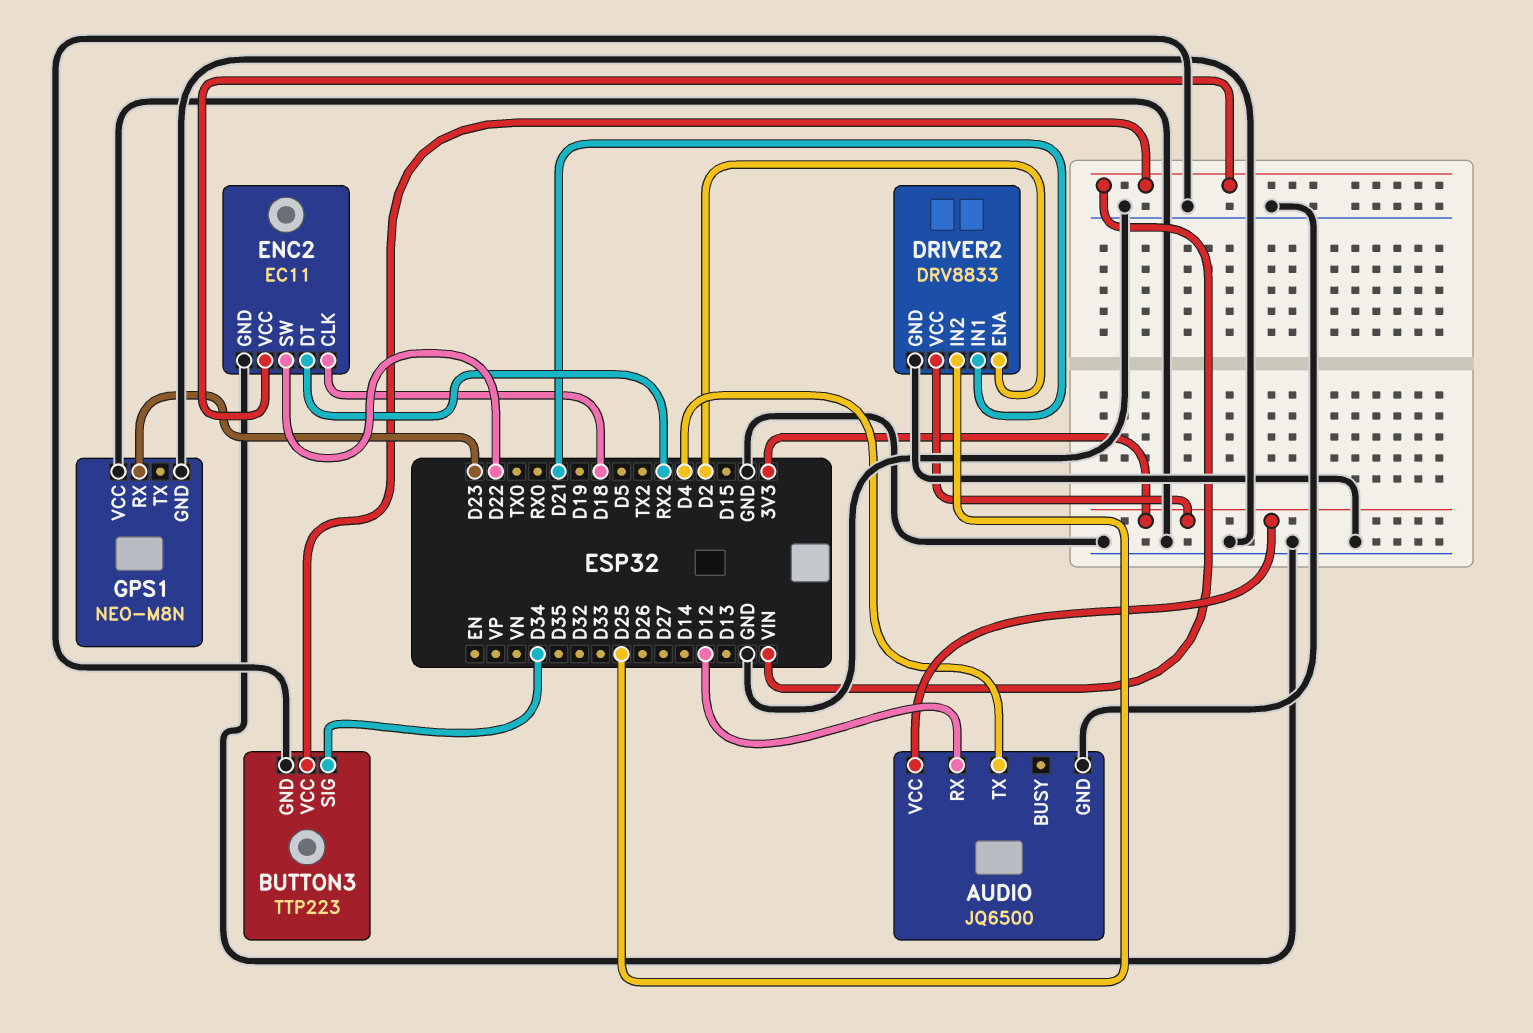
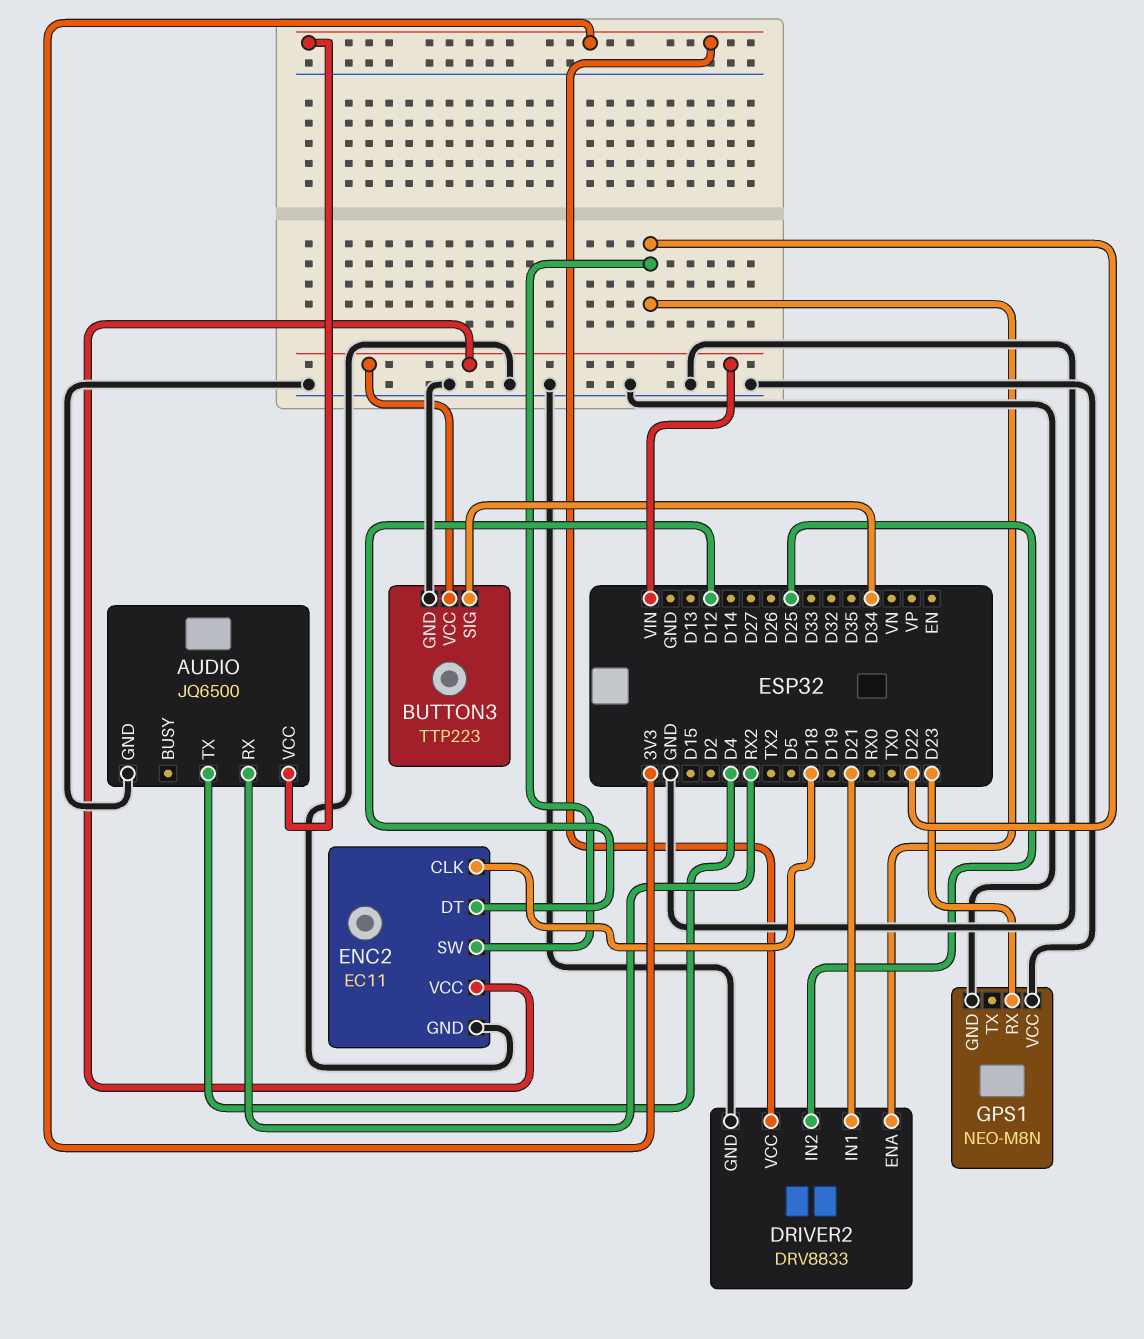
AUDIO pin RX: D12 -> RX2
DRIVER2 pin ENA: D2 -> D22
ENC2 pin DT: RX2 -> D12

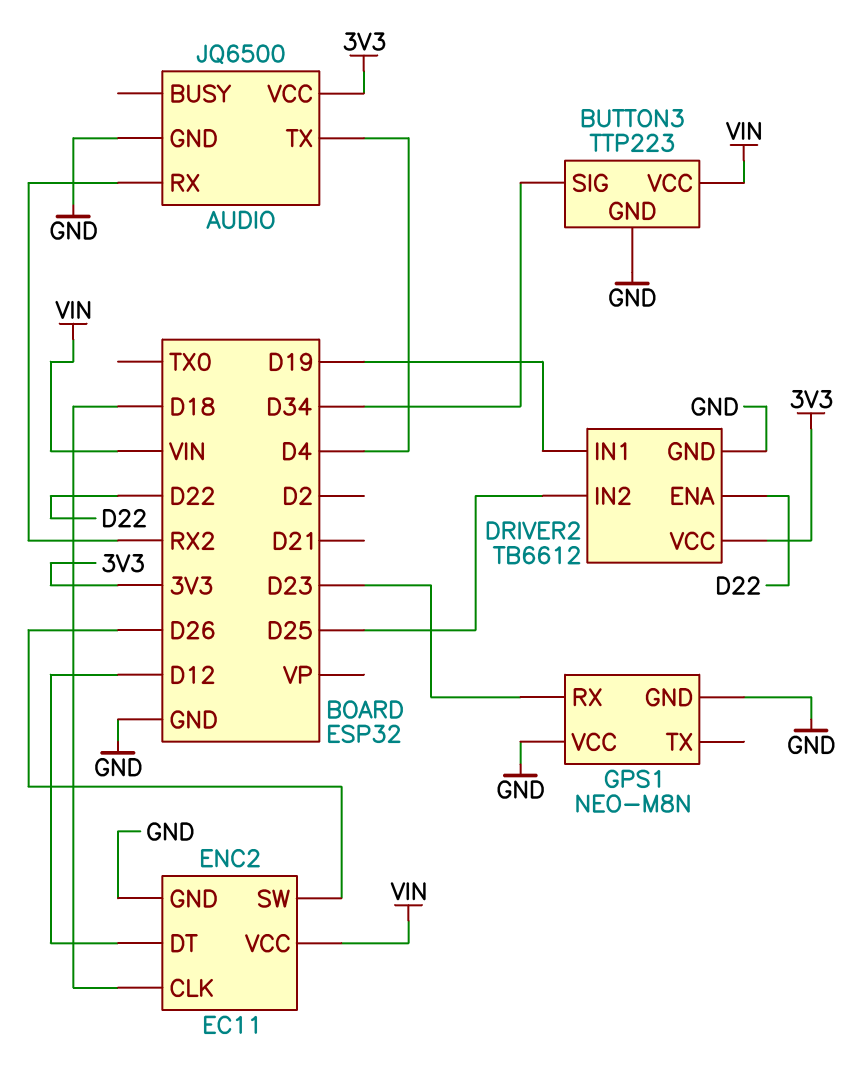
DRIVER2: DRV8833 -> TB6612
DRIVER2 pin IN1: D21 -> D19
ENC2 pin SW: D22 -> D26

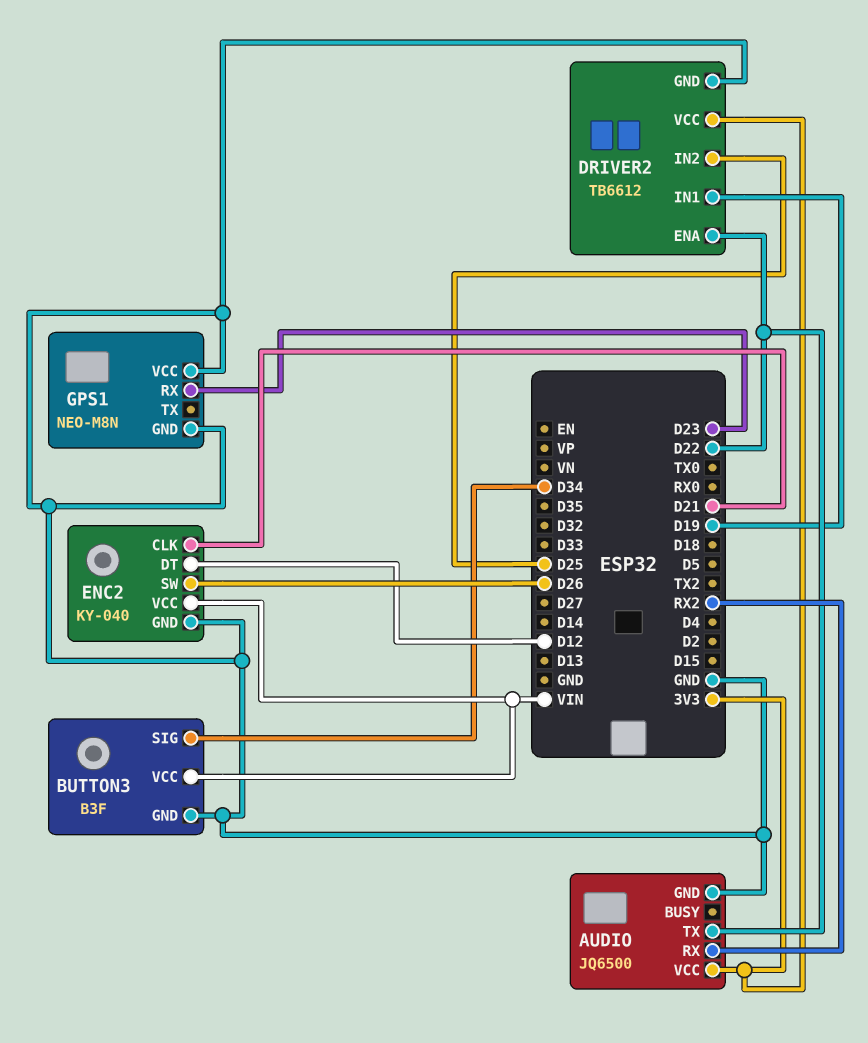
AUDIO pin TX: D4 -> D22
BUTTON3: TTP223 -> B3F
ENC2: EC11 -> KY-040
ENC2 pin CLK: D18 -> D21

